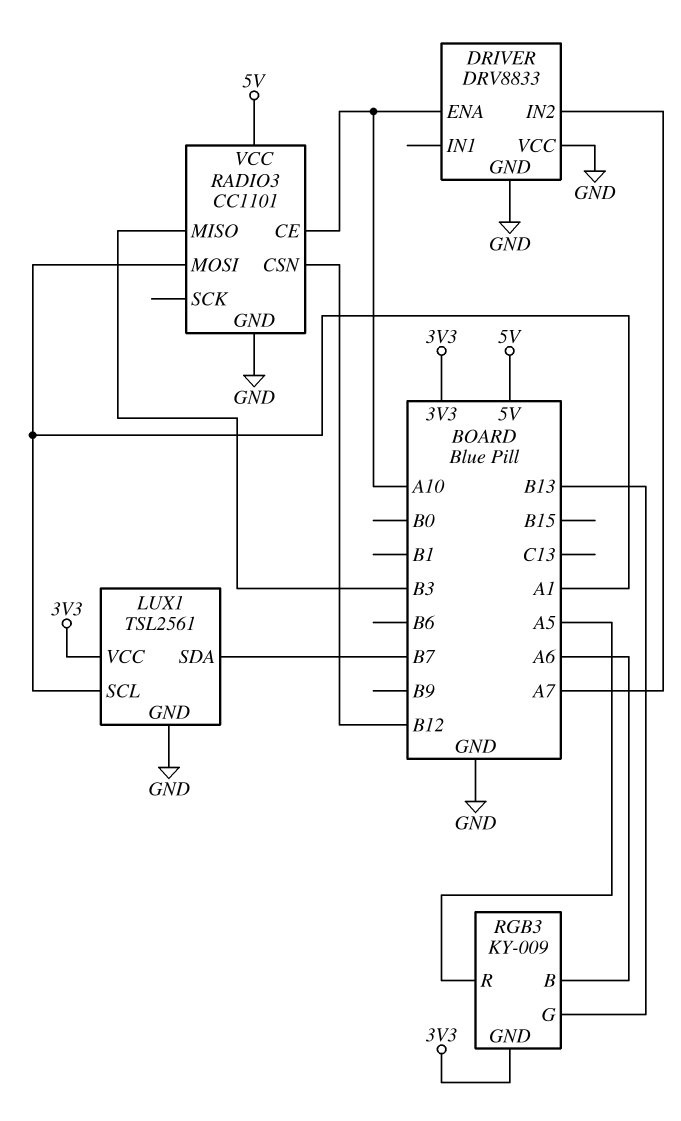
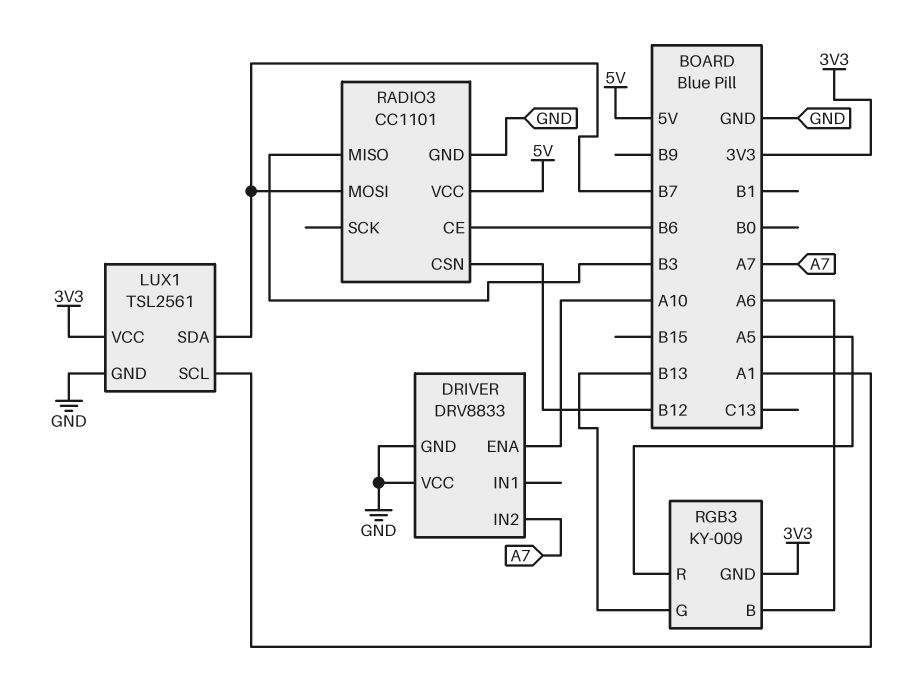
RADIO3 pin CE: A10 -> B6
RADIO3 pin MOSI: A1 -> B7

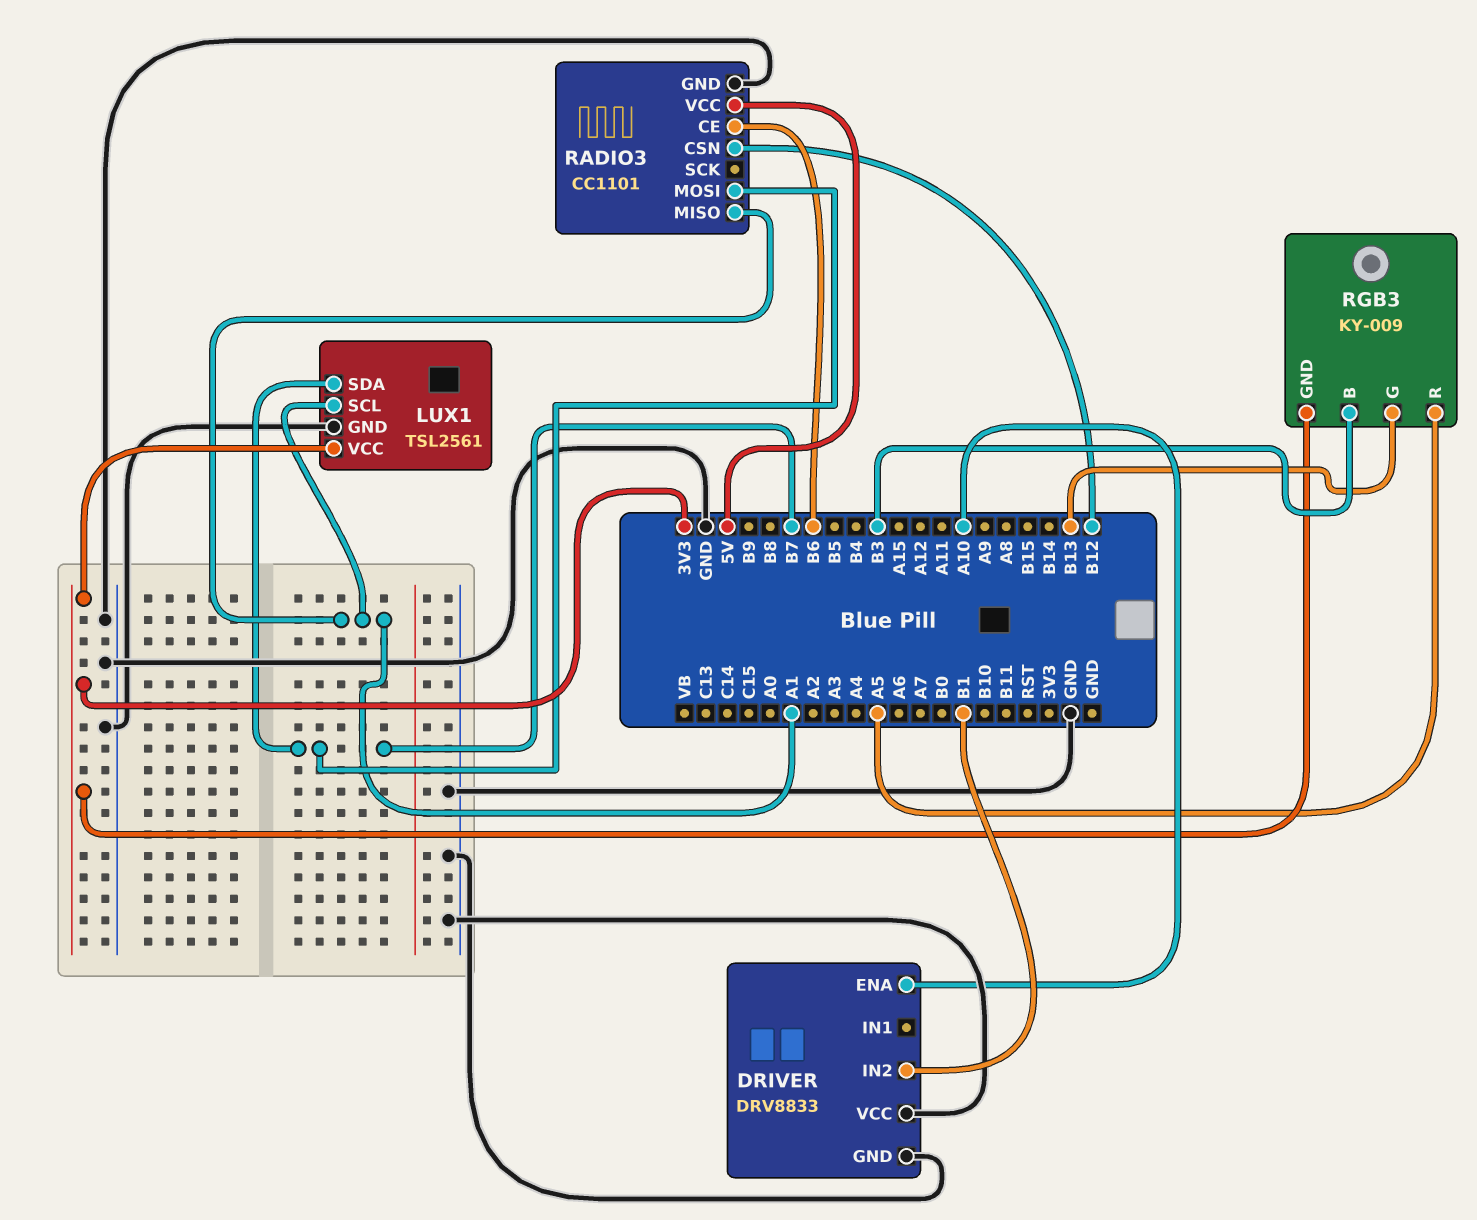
DRIVER pin IN2: A7 -> B1
RADIO3 pin MISO: B3 -> A1
RGB3 pin B: A6 -> B3

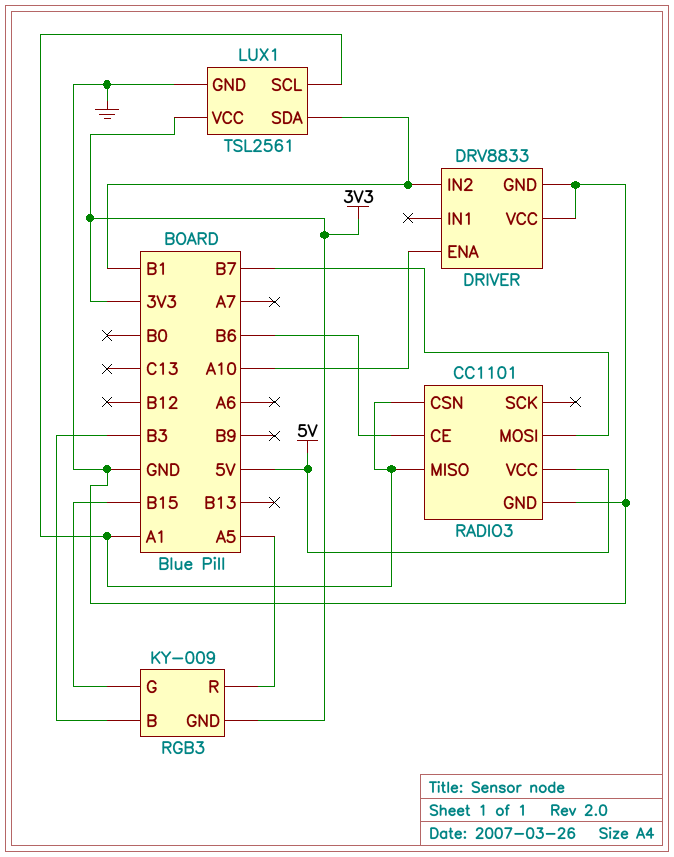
LUX1 pin SDA: B7 -> B1
RADIO3 pin CSN: B12 -> A1
RGB3 pin G: B13 -> B15

